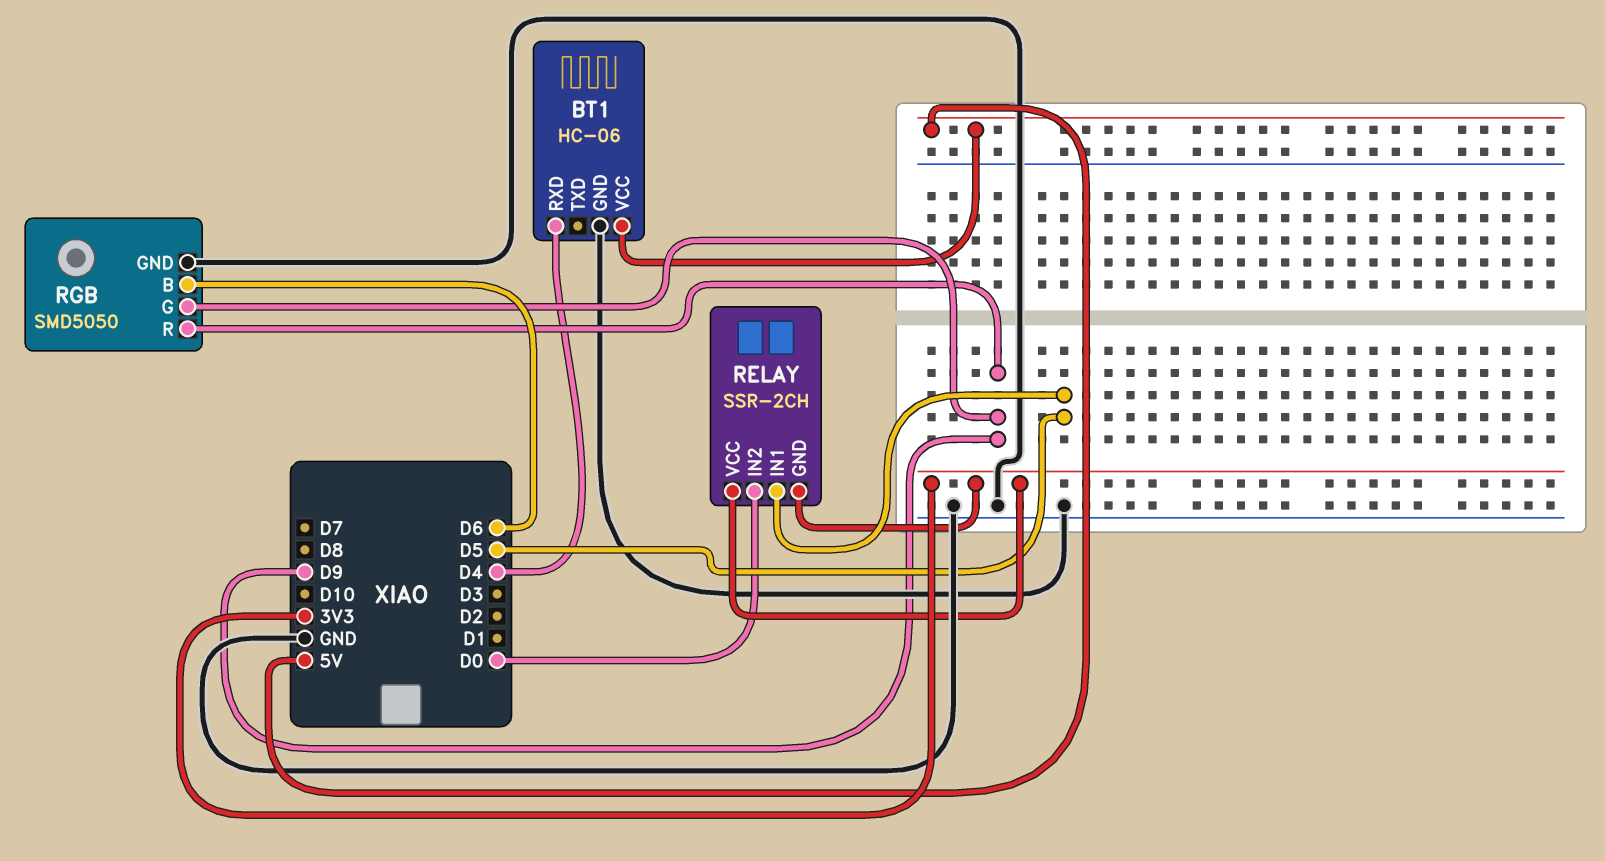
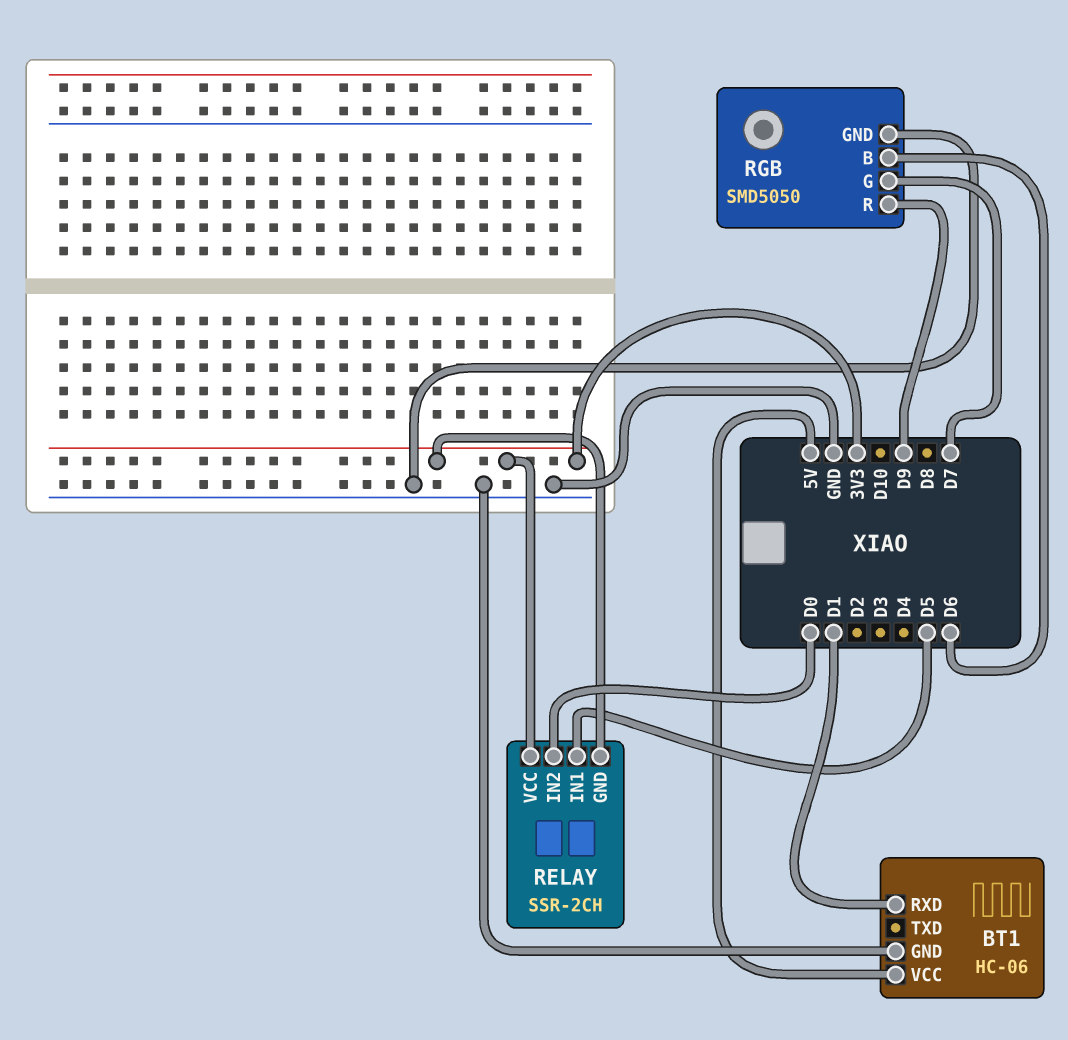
BT1 pin RXD: D4 -> D1
RGB pin G: D9 -> D7

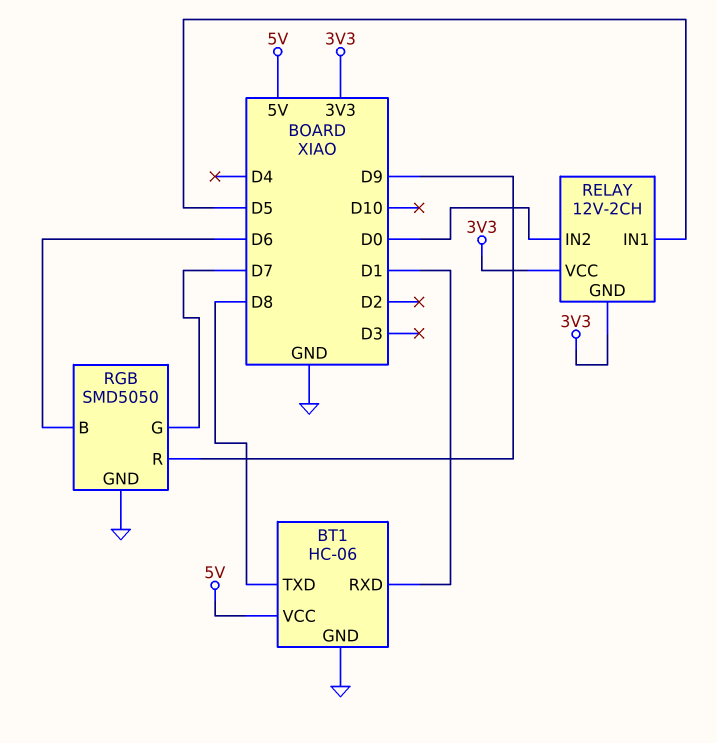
BT1 pin TXD: none -> D8
RELAY: SSR-2CH -> 12V-2CH

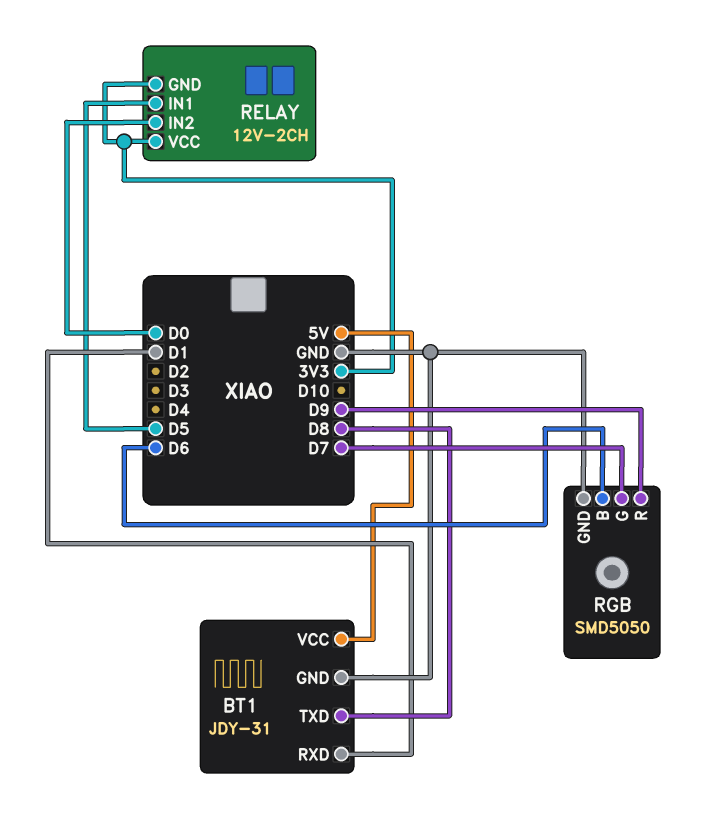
BT1: HC-06 -> JDY-31

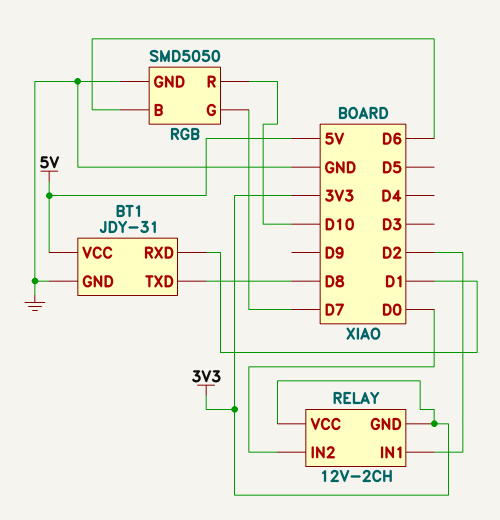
RELAY pin IN1: D5 -> D2
RGB pin R: D9 -> D10

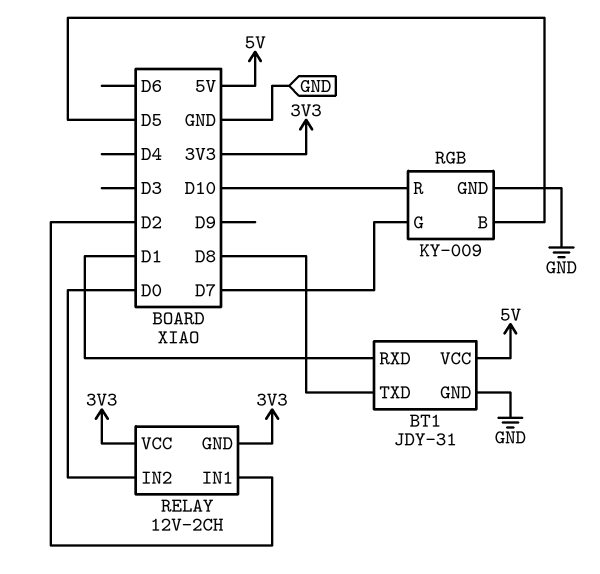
RGB: SMD5050 -> KY-009
RGB pin B: D6 -> D5

